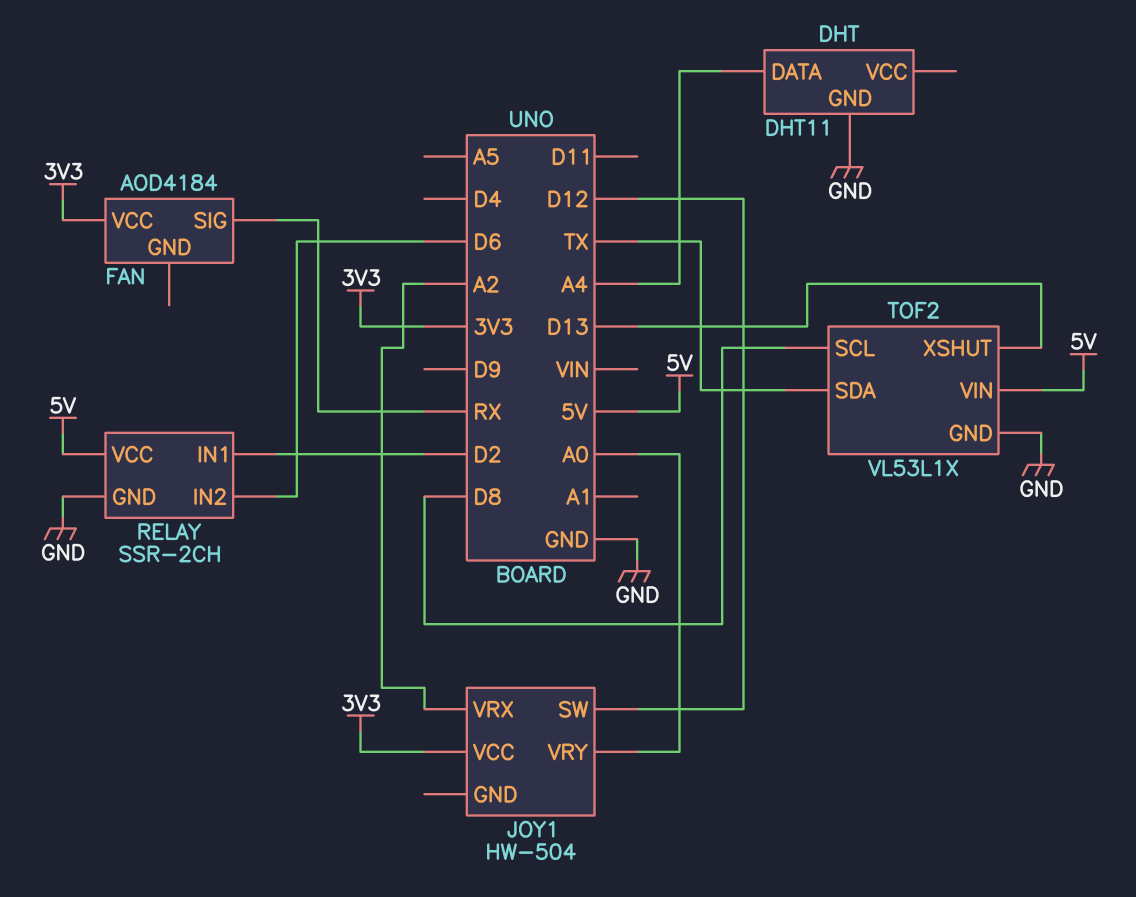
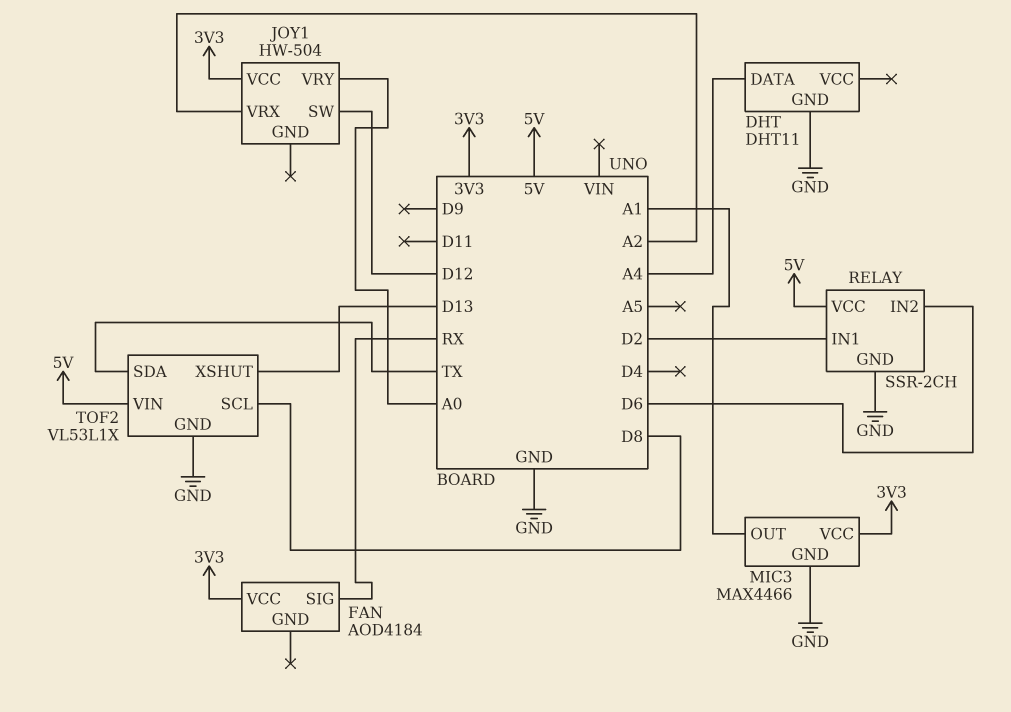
MIC3: none -> MAX4466
MIC3 pin GND: none -> GND
MIC3 pin OUT: none -> A1
MIC3 pin VCC: none -> 3V3

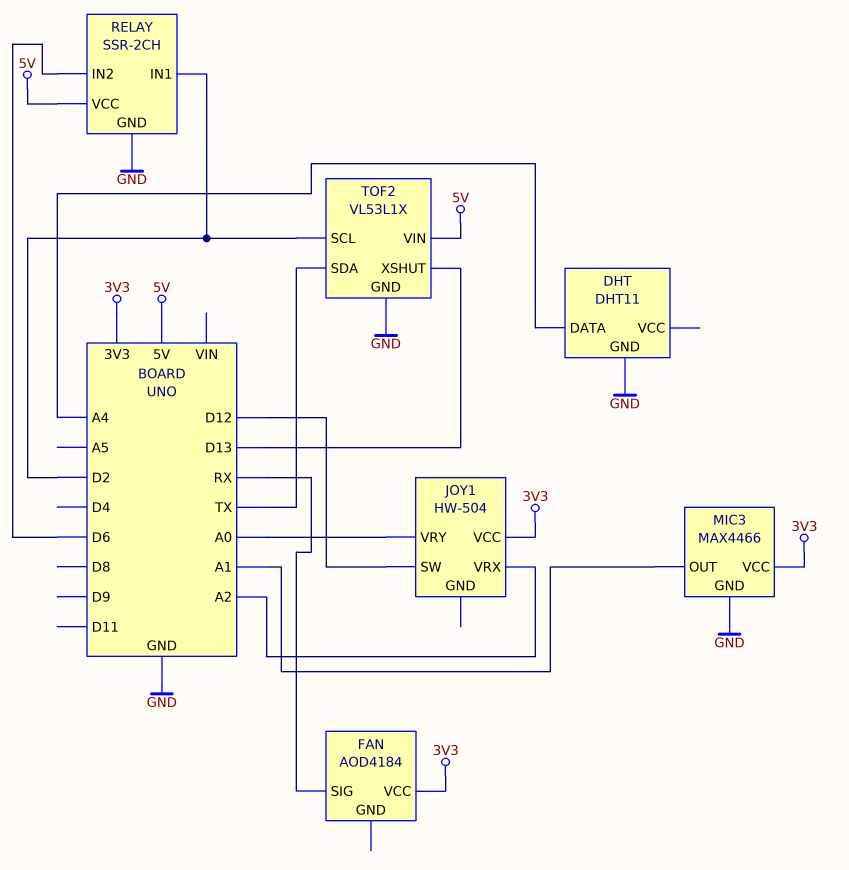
TOF2 pin SCL: D8 -> D2

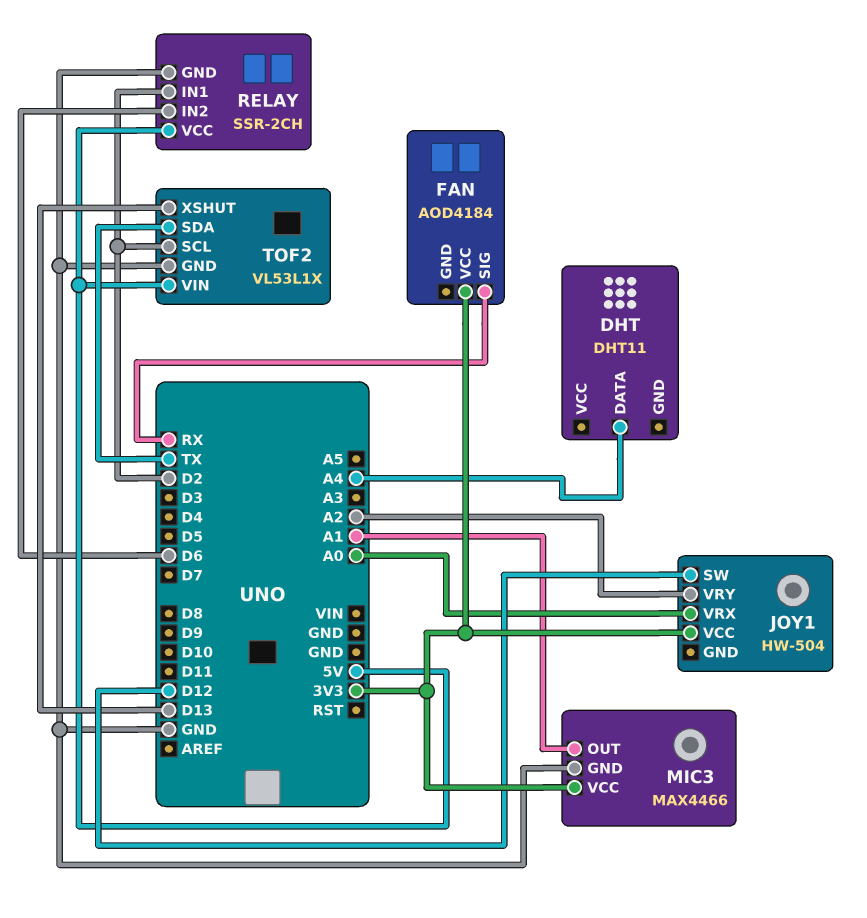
DHT pin GND: GND -> none
JOY1 pin VRX: A2 -> A0
JOY1 pin VRY: A0 -> A2

